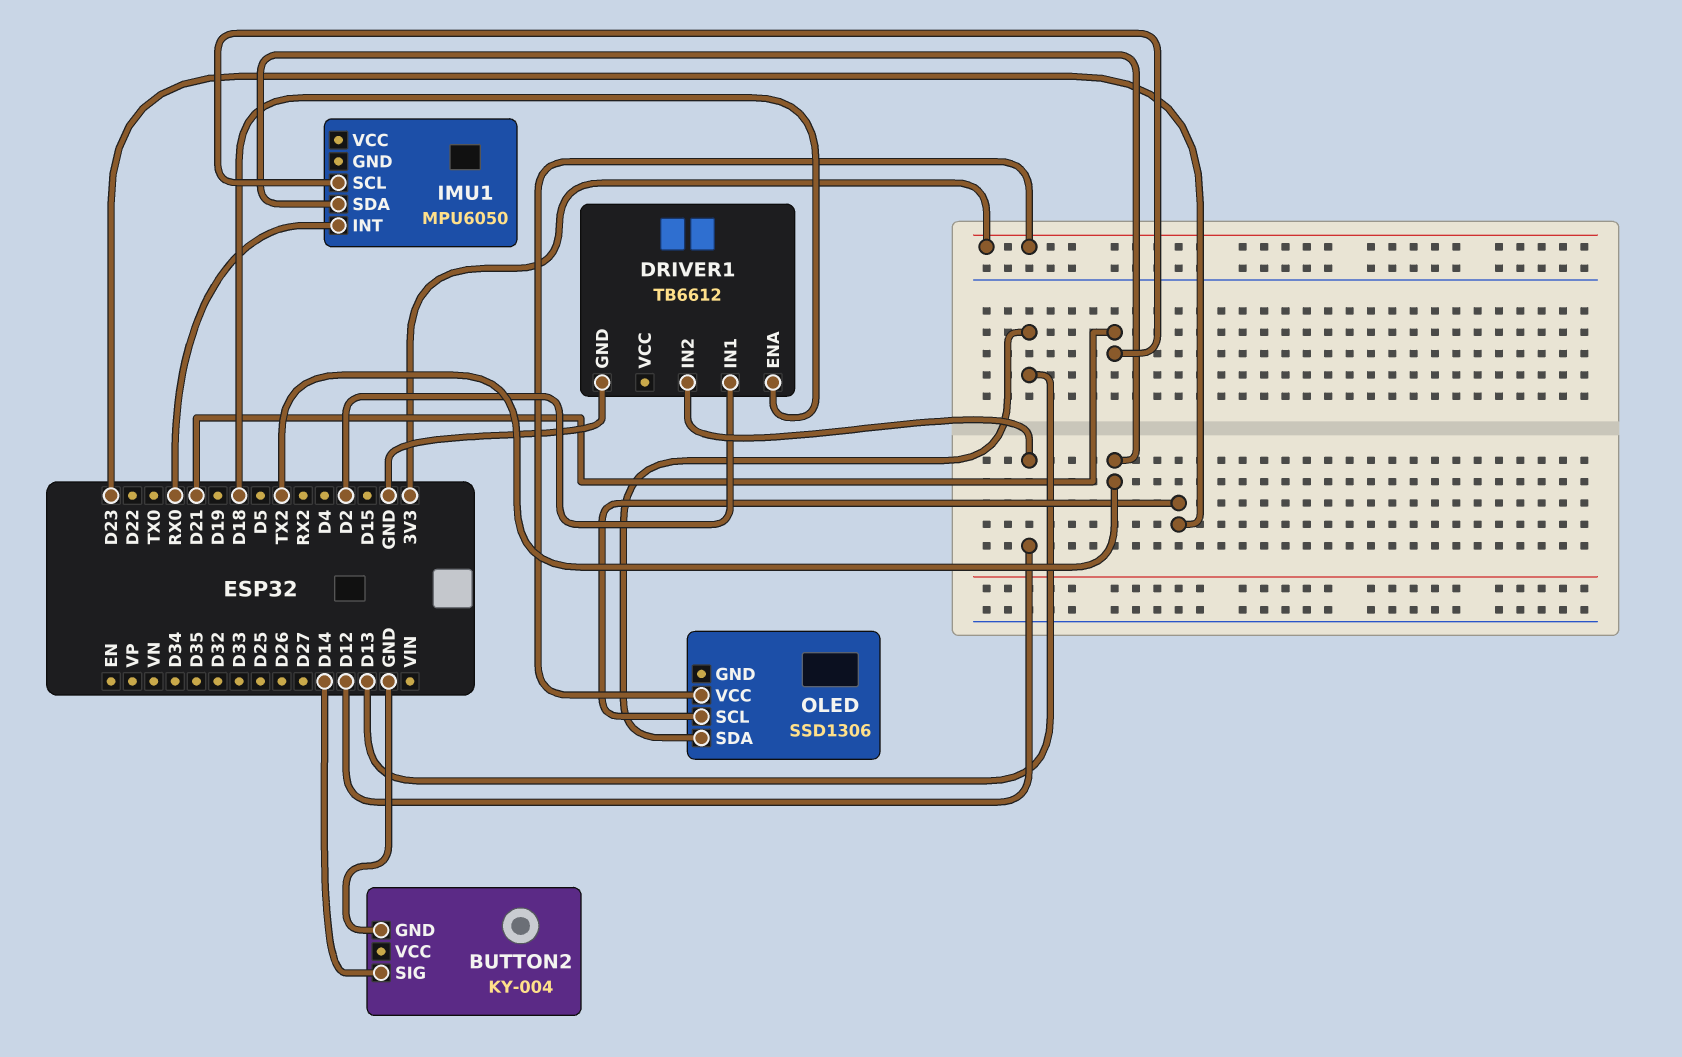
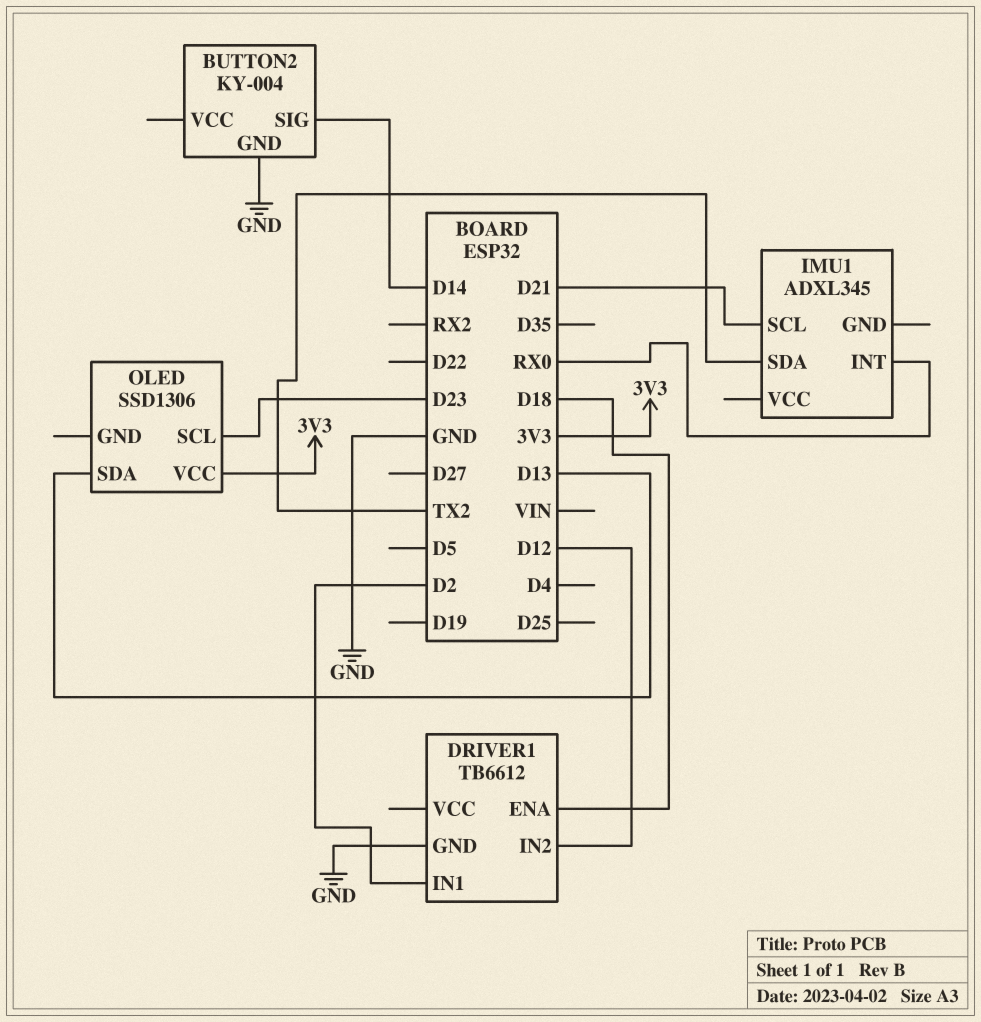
IMU1: MPU6050 -> ADXL345

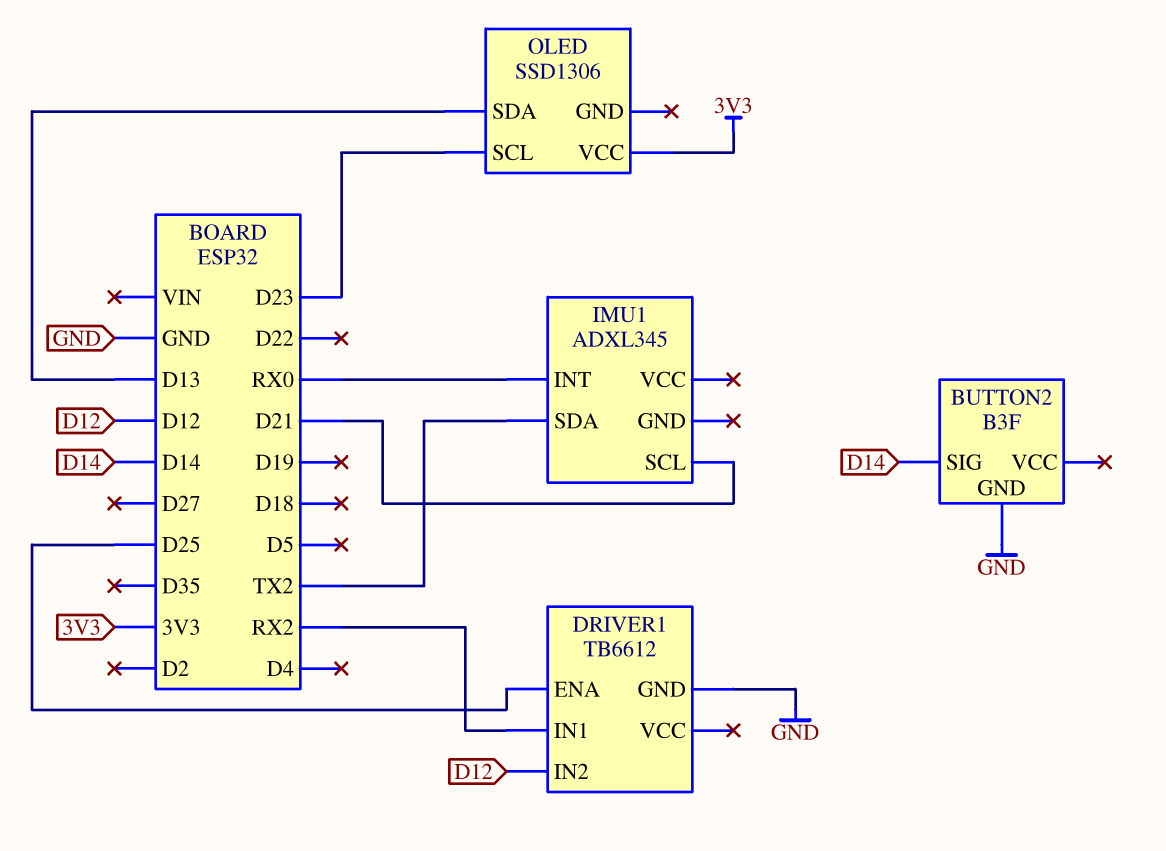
BUTTON2: KY-004 -> B3F
DRIVER1 pin ENA: D18 -> D25
DRIVER1 pin IN1: D2 -> RX2

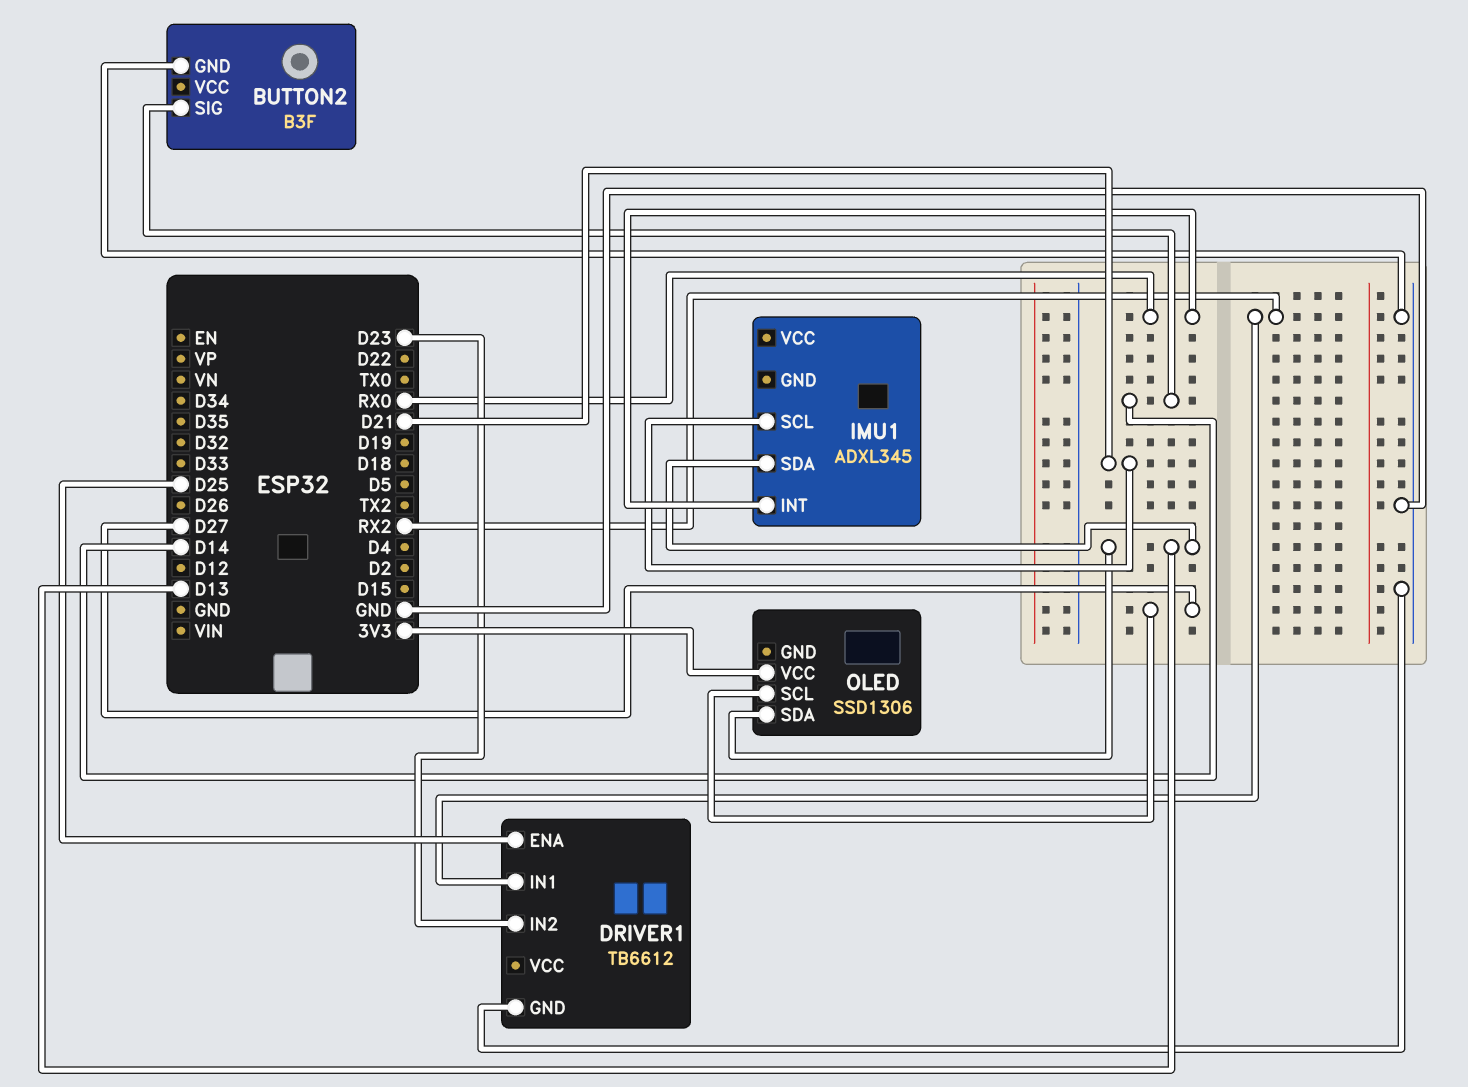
DRIVER1 pin IN2: D12 -> D23
IMU1 pin SDA: TX2 -> D13
OLED pin SCL: D23 -> D27

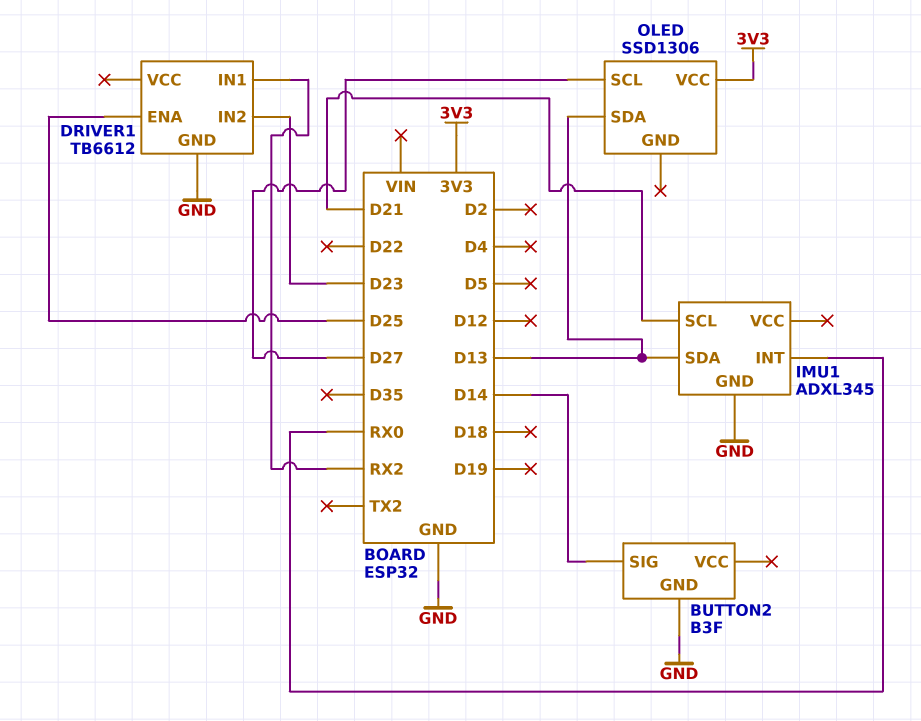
IMU1 pin GND: none -> GND

